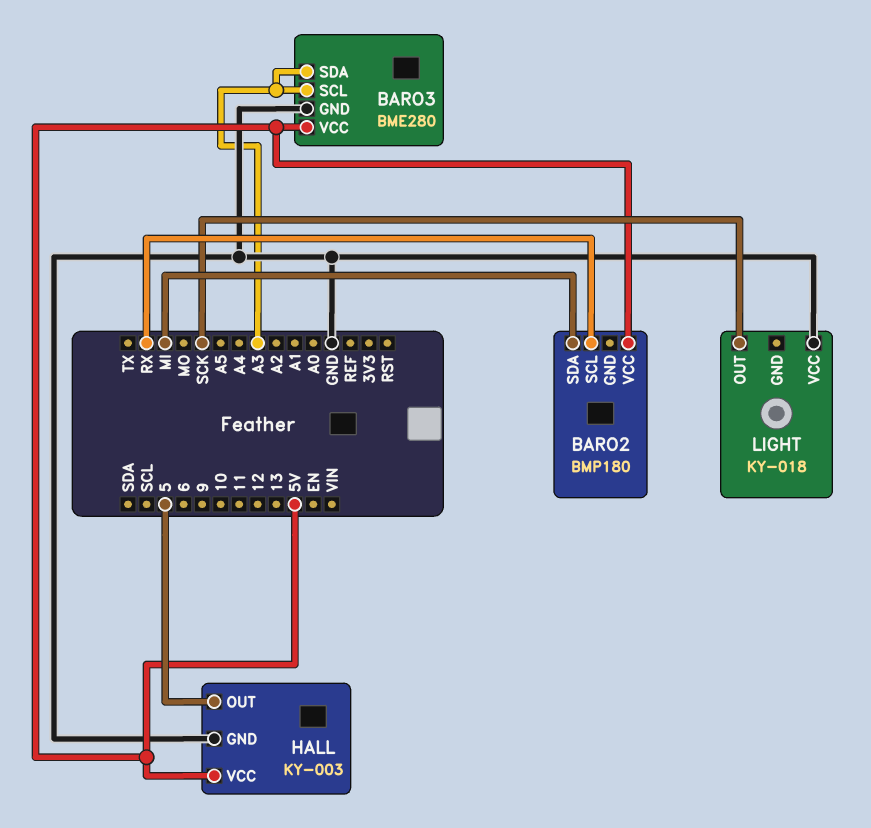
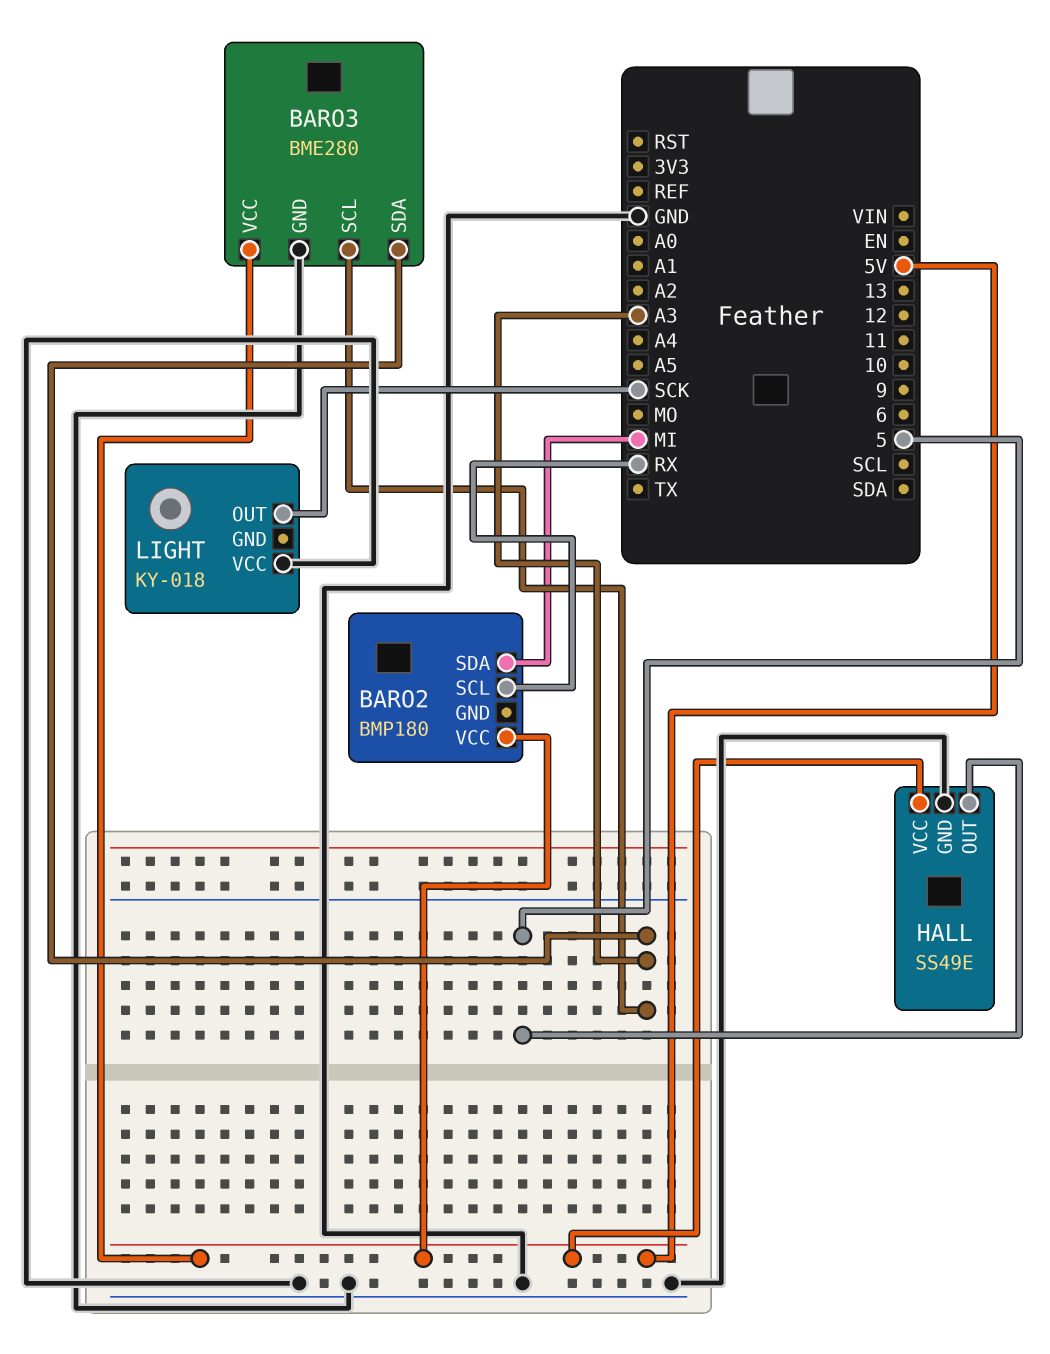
HALL: KY-003 -> SS49E

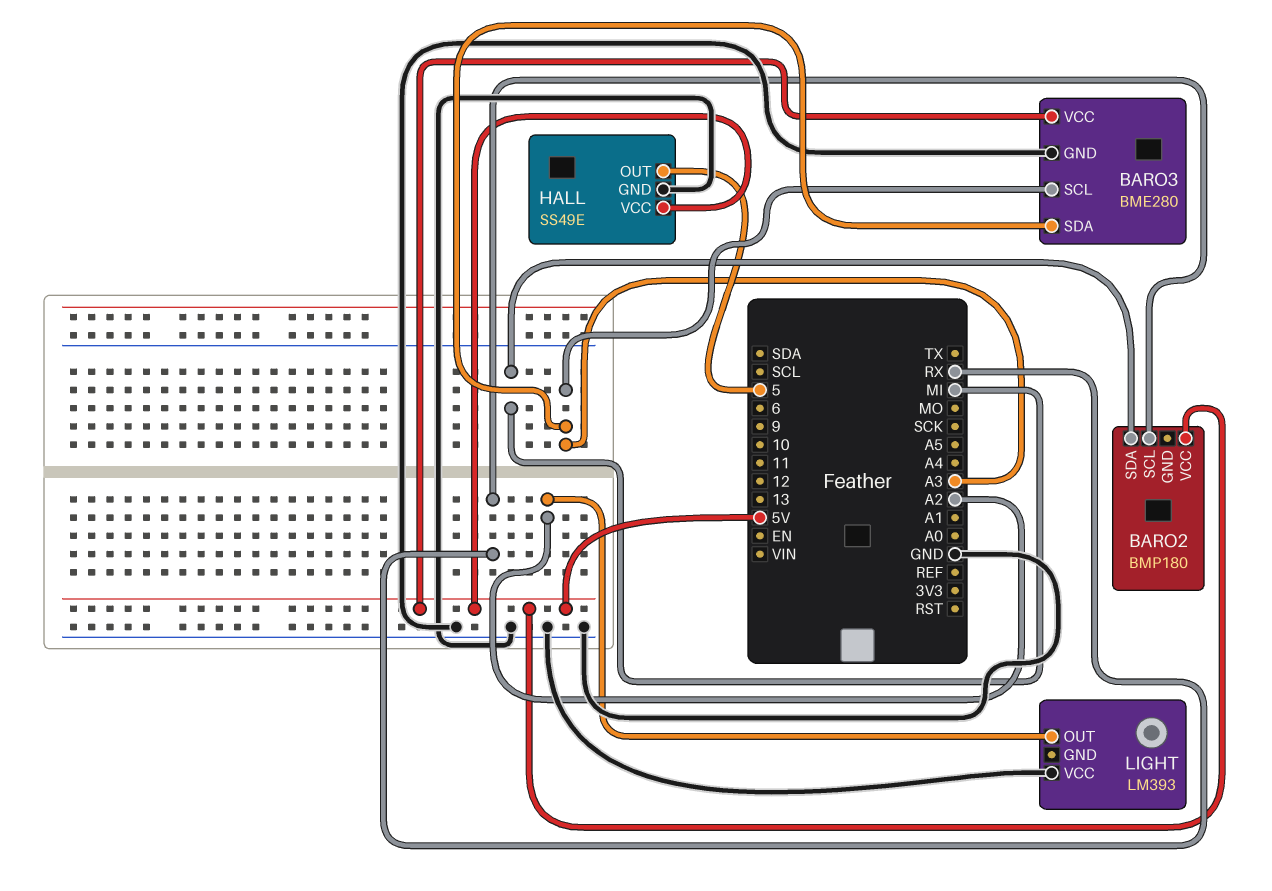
LIGHT: KY-018 -> LM393
LIGHT pin OUT: SCK -> A2

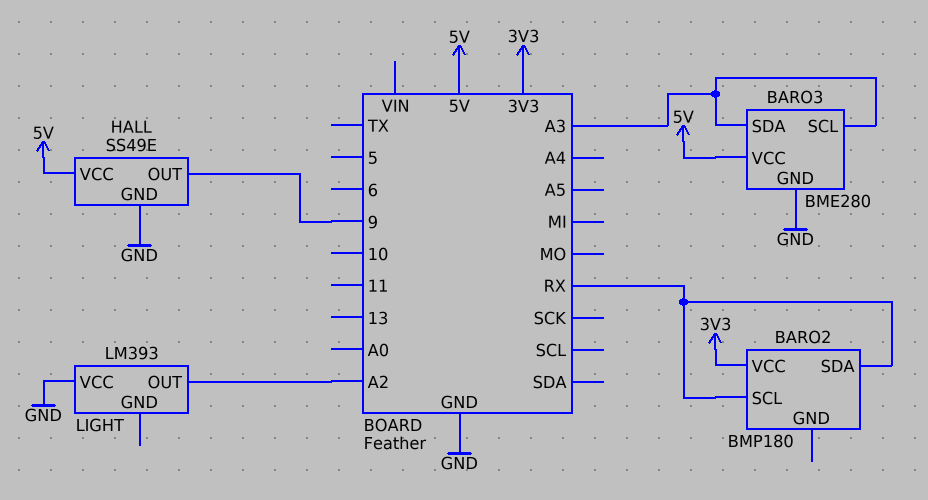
BARO2 pin SDA: MI -> RX
BARO2 pin VCC: 5V -> 3V3
HALL pin OUT: 5 -> 9

